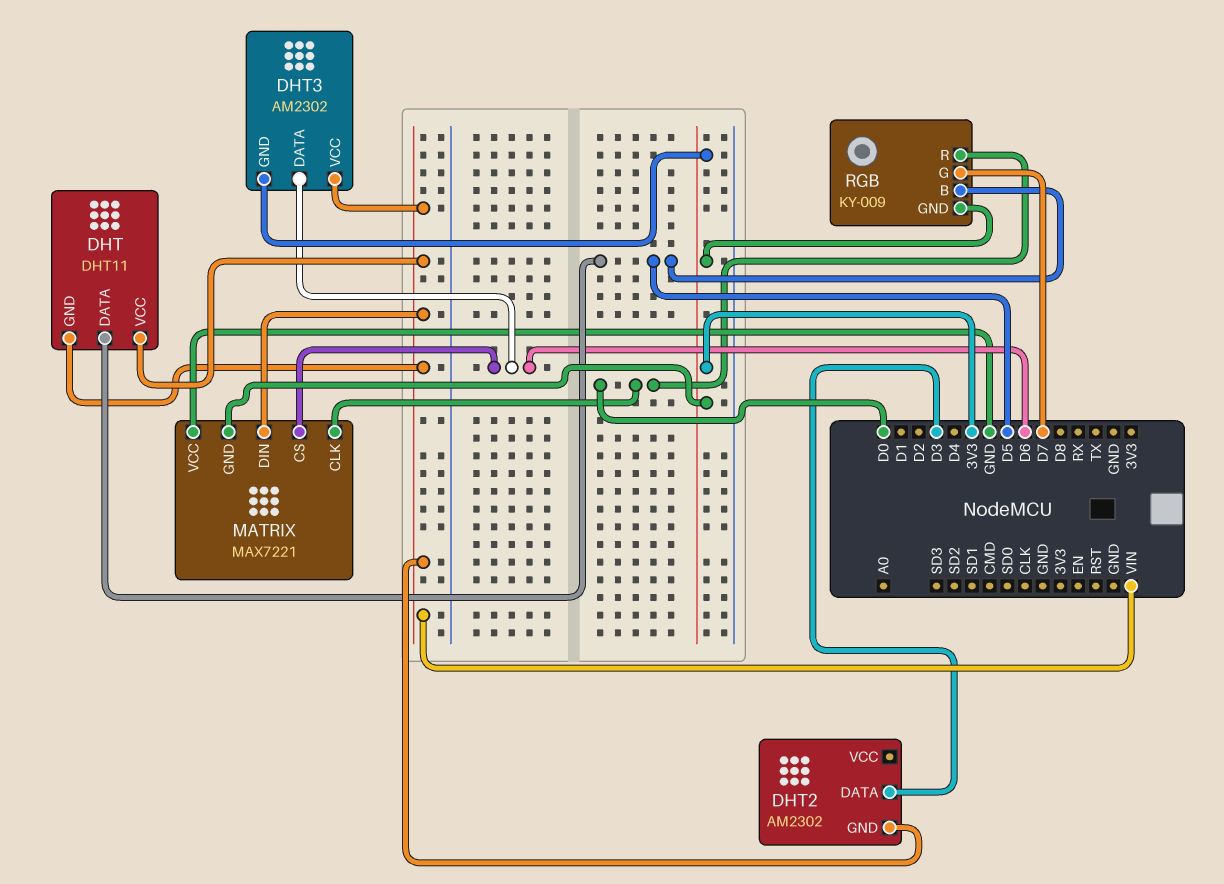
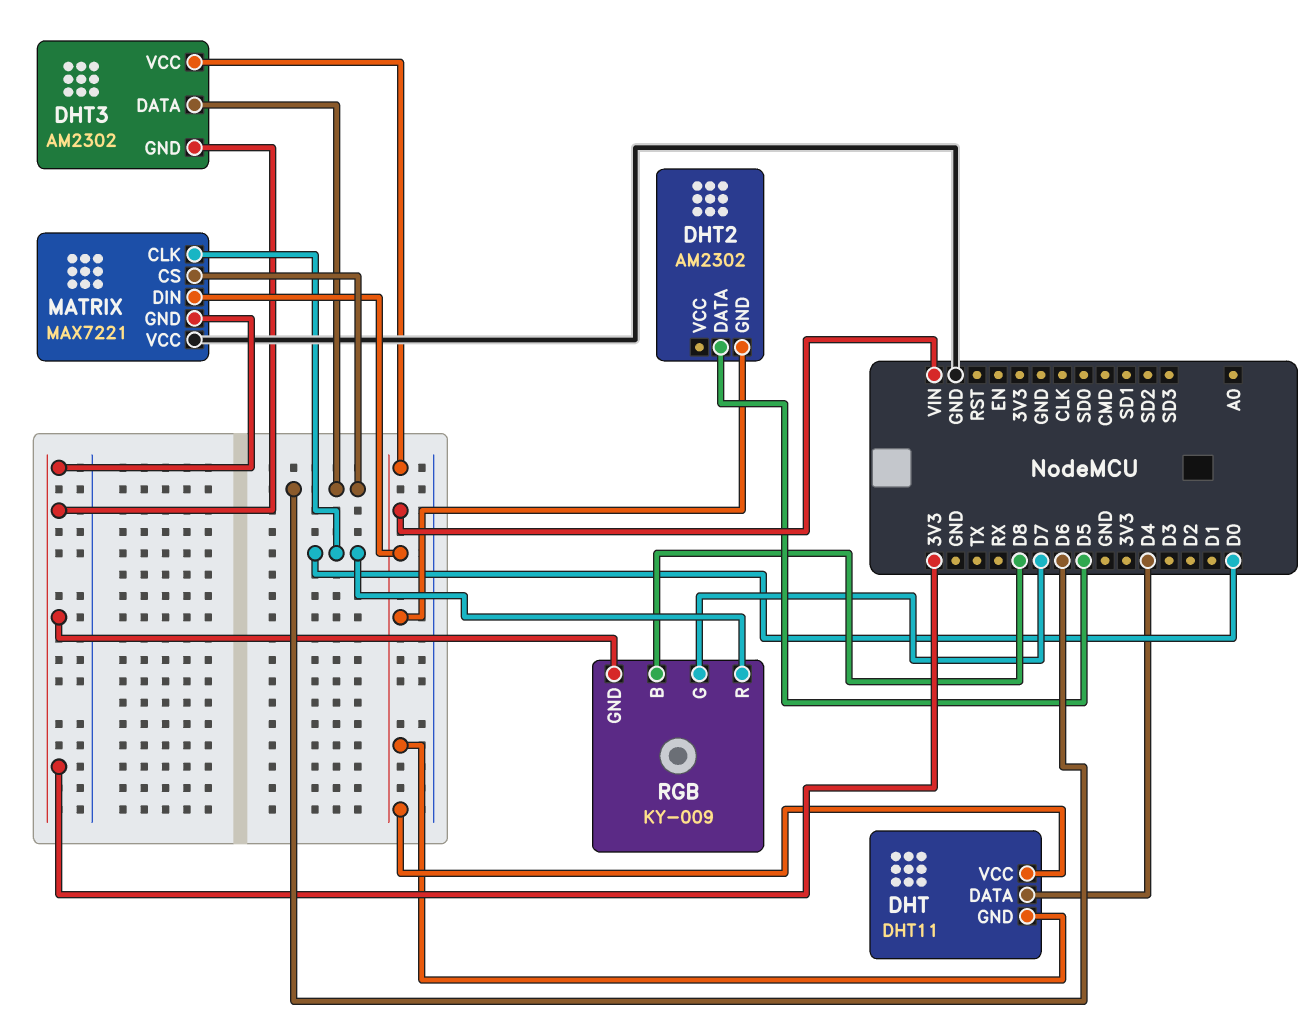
DHT pin DATA: D5 -> D4
DHT2 pin DATA: D3 -> D5
RGB pin B: D5 -> D8

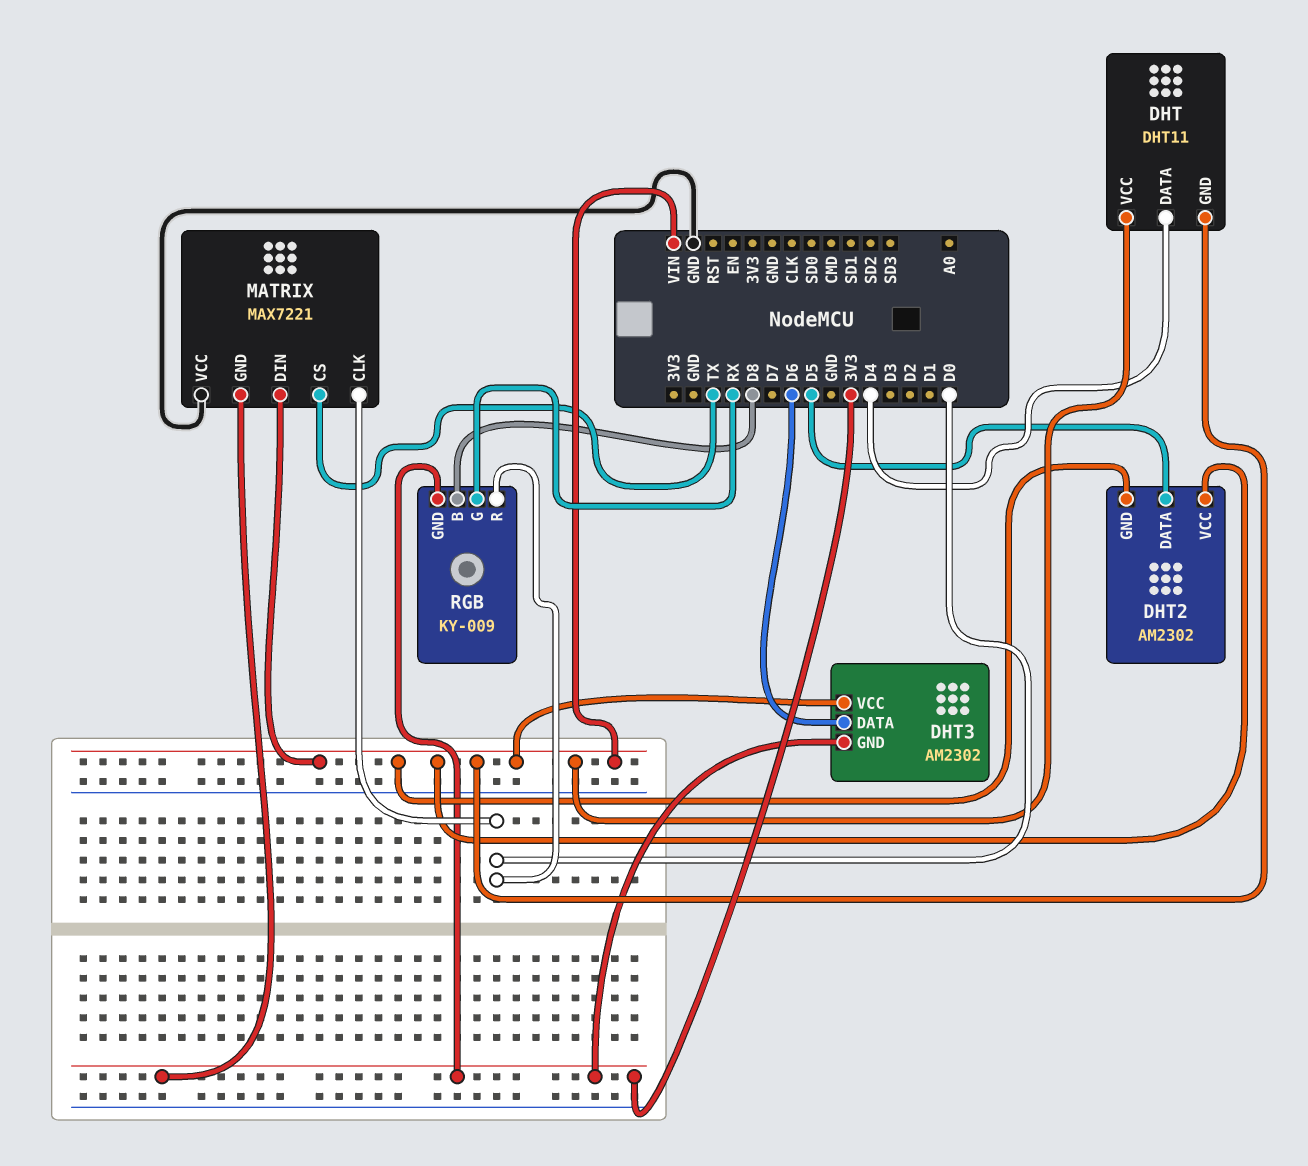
DHT2 pin VCC: none -> VIN
MATRIX pin CS: D6 -> TX
RGB pin G: D7 -> RX

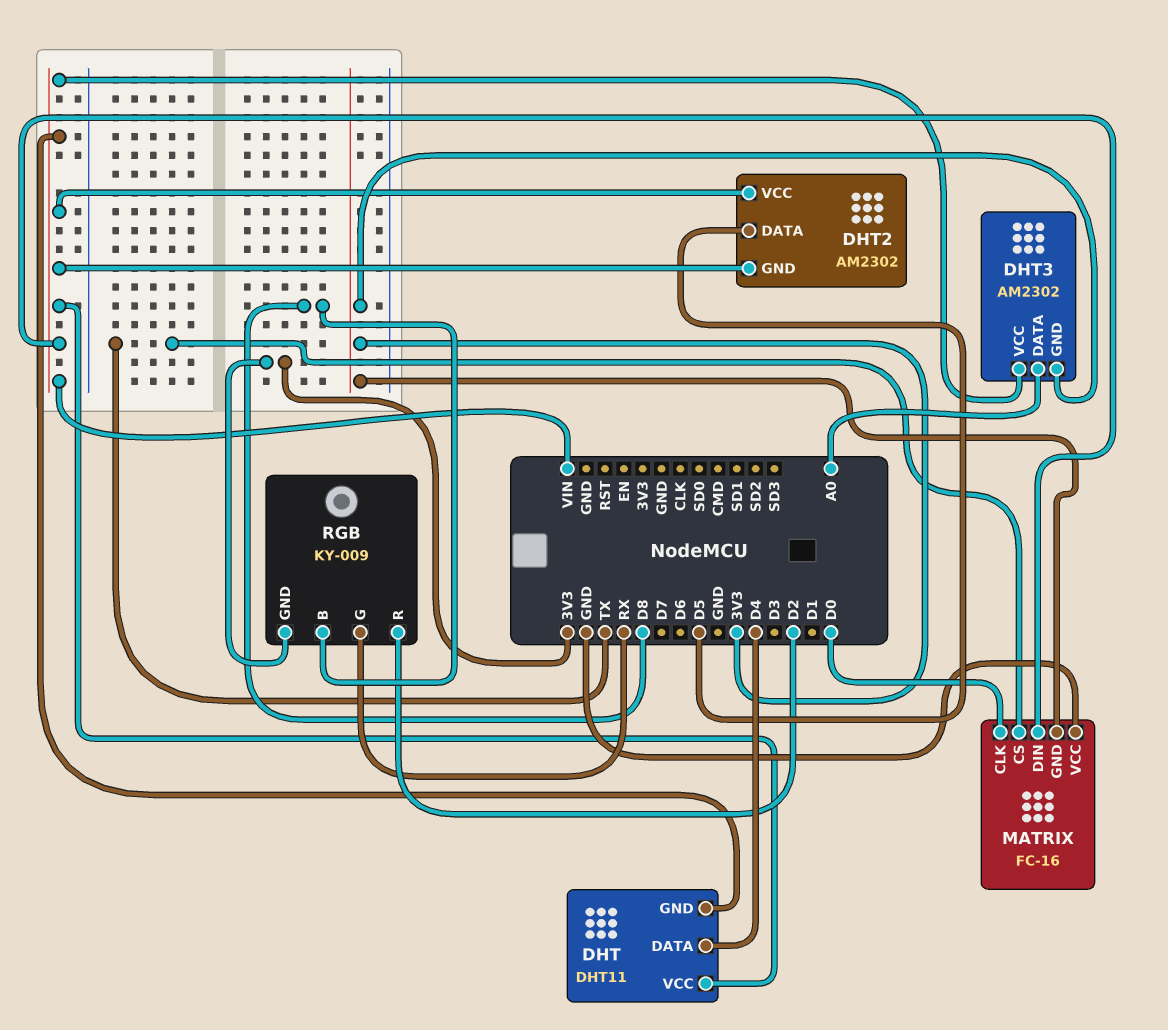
DHT3 pin DATA: D6 -> A0
MATRIX: MAX7221 -> FC-16
RGB pin R: D0 -> D2

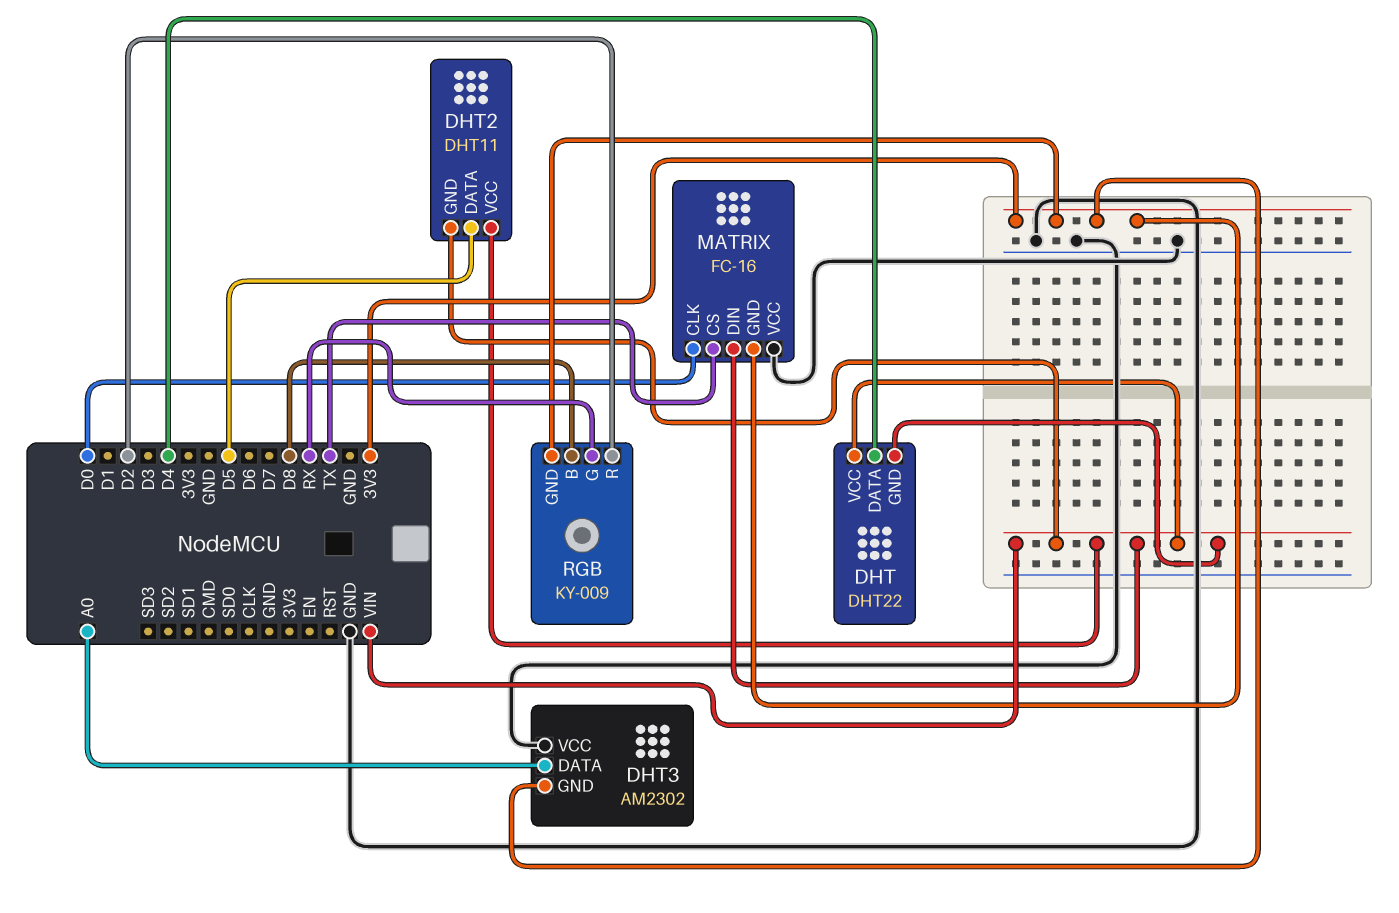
DHT: DHT11 -> DHT22
DHT2: AM2302 -> DHT11
DHT3 pin VCC: VIN -> GND

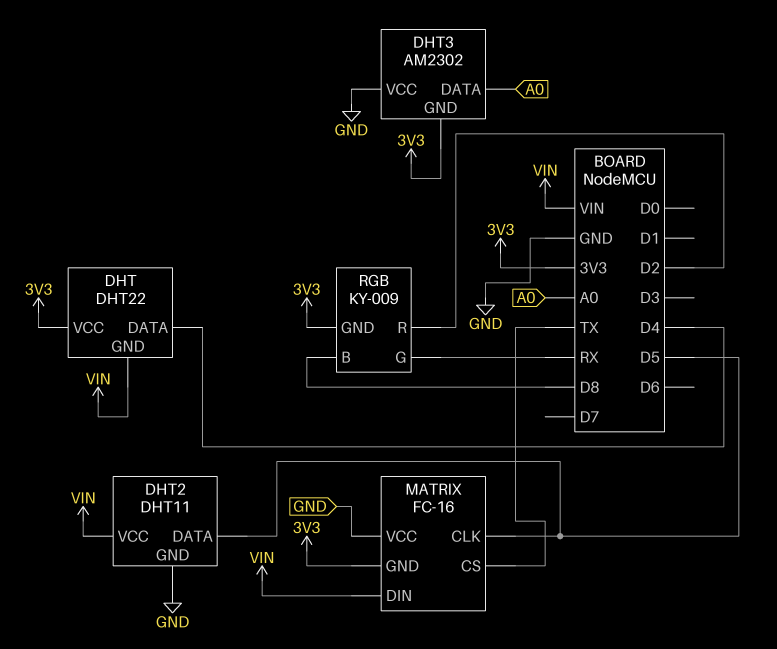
DHT pin VCC: VIN -> 3V3
DHT2 pin GND: VIN -> GND
MATRIX pin CLK: D0 -> D5

